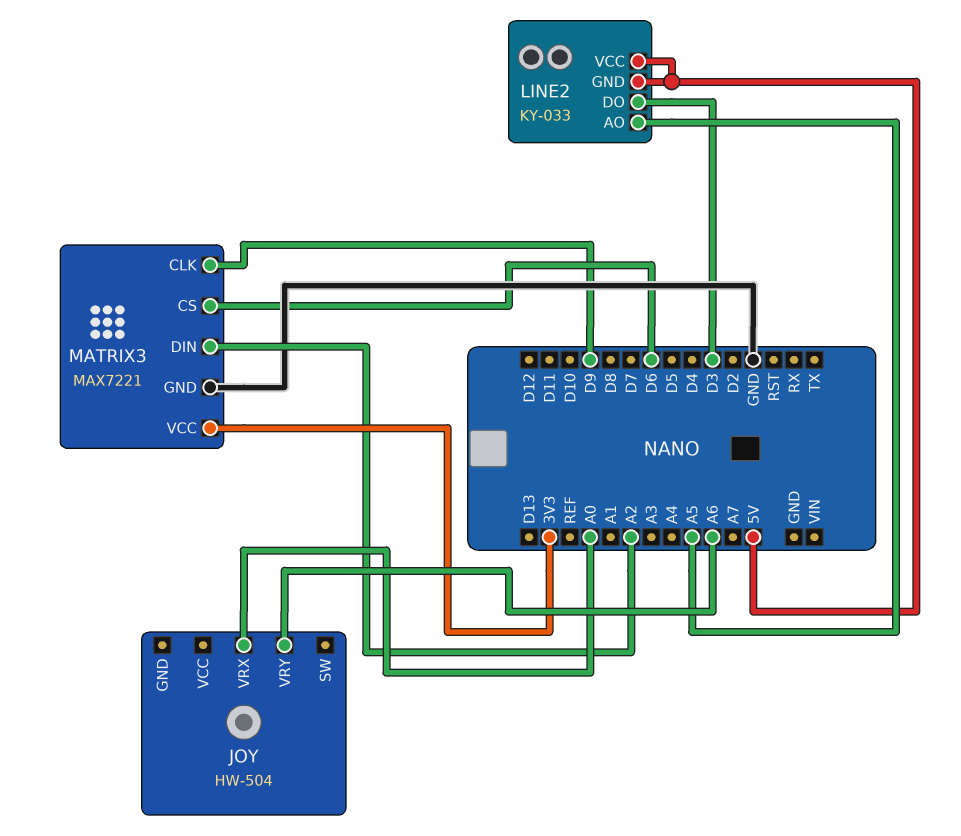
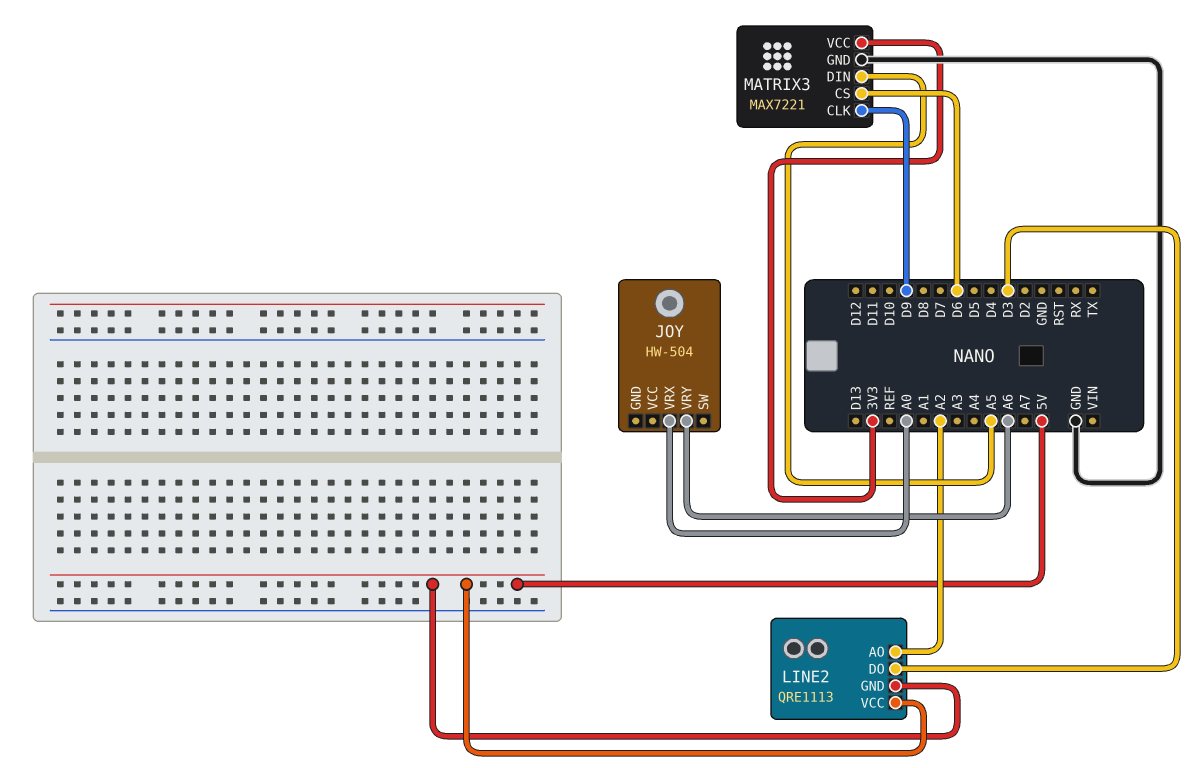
LINE2: KY-033 -> QRE1113
LINE2 pin AO: A5 -> A2
MATRIX3 pin DIN: A2 -> A5

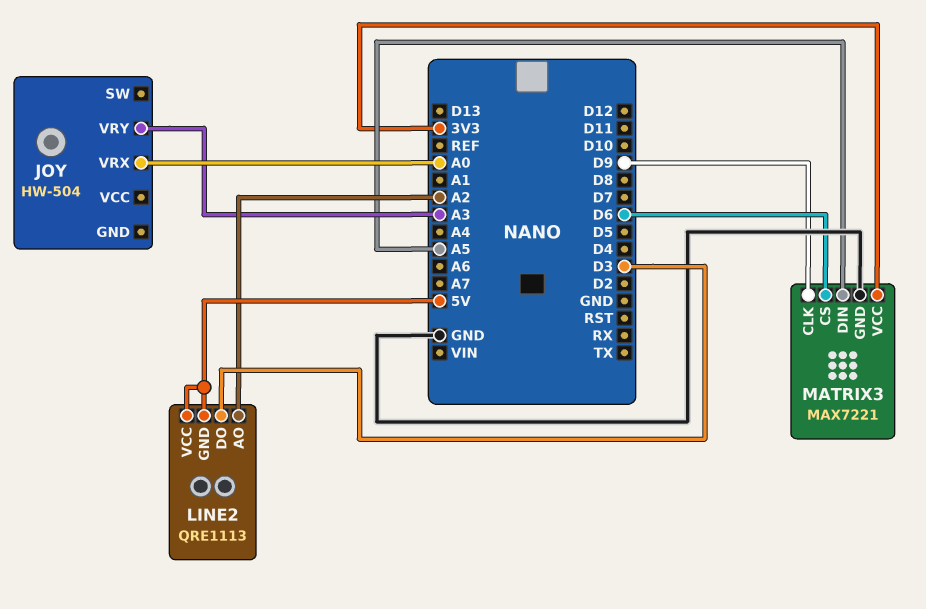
JOY pin VRY: A6 -> A3

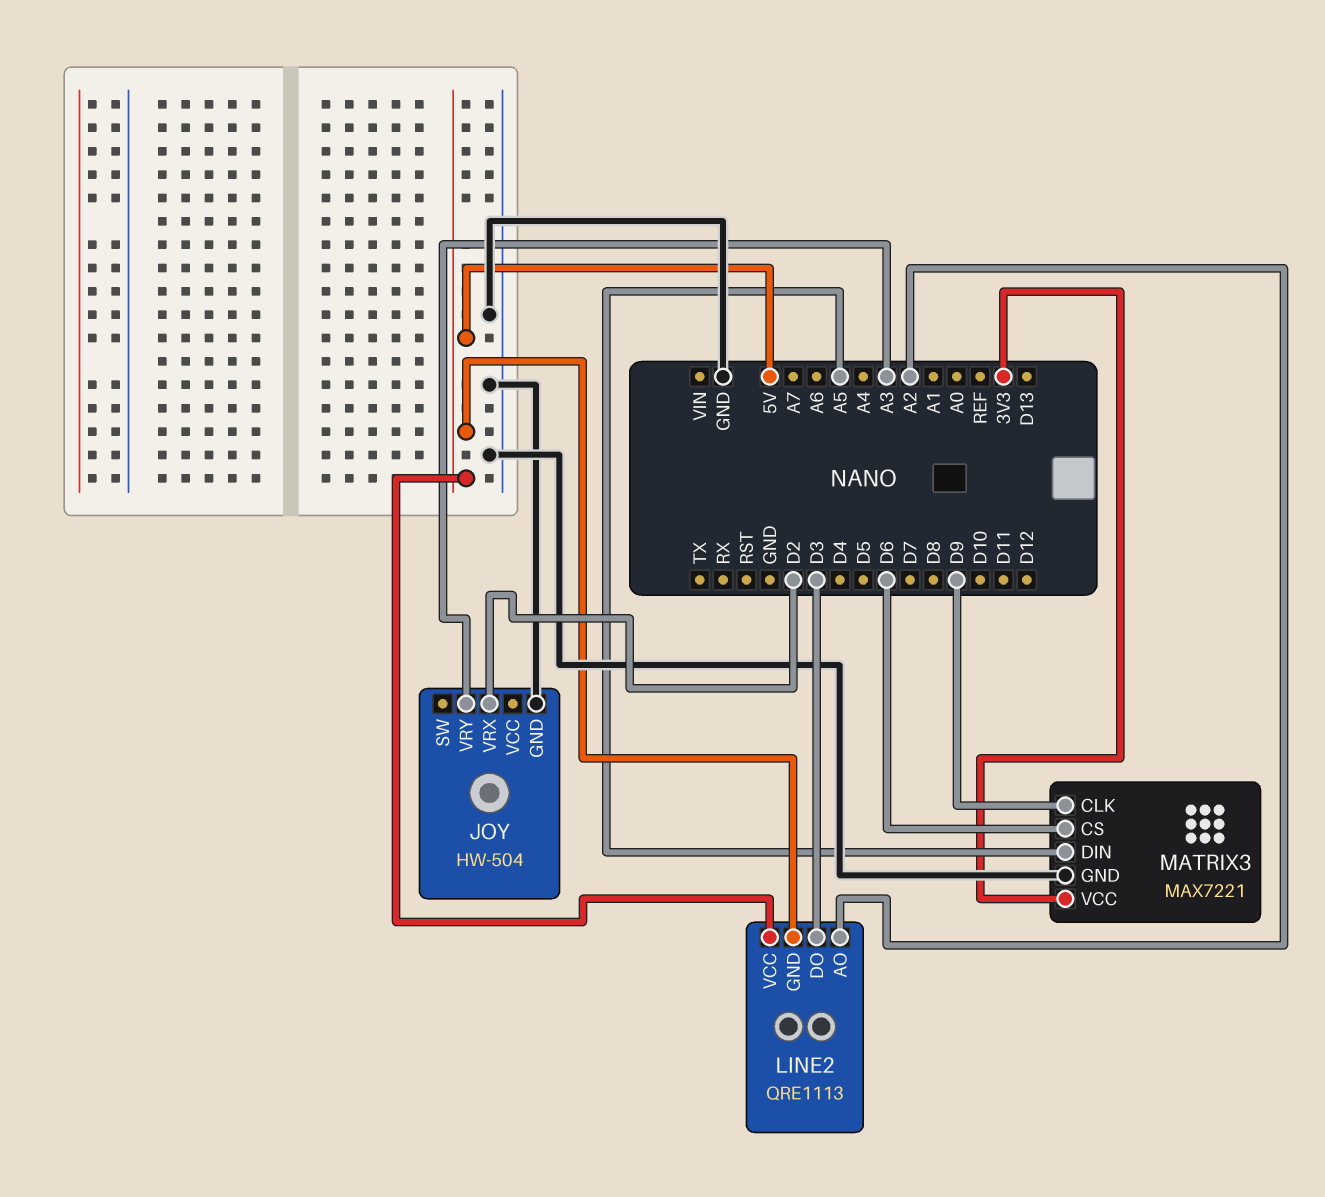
JOY pin GND: none -> GND
JOY pin VRX: A0 -> D2

